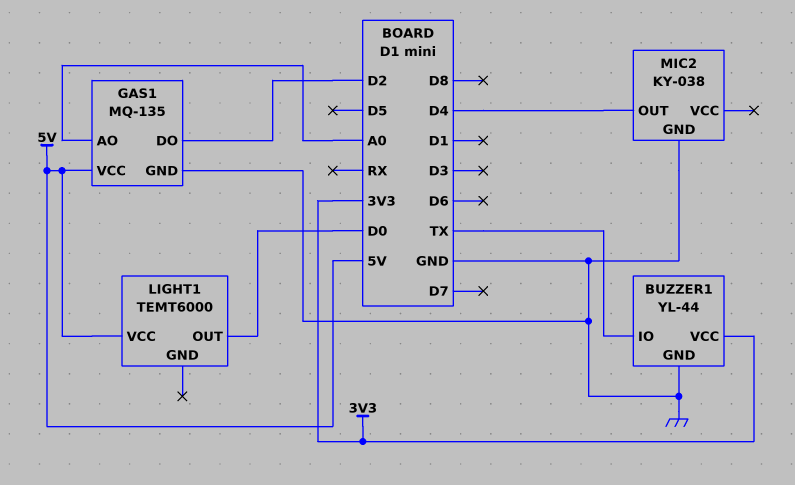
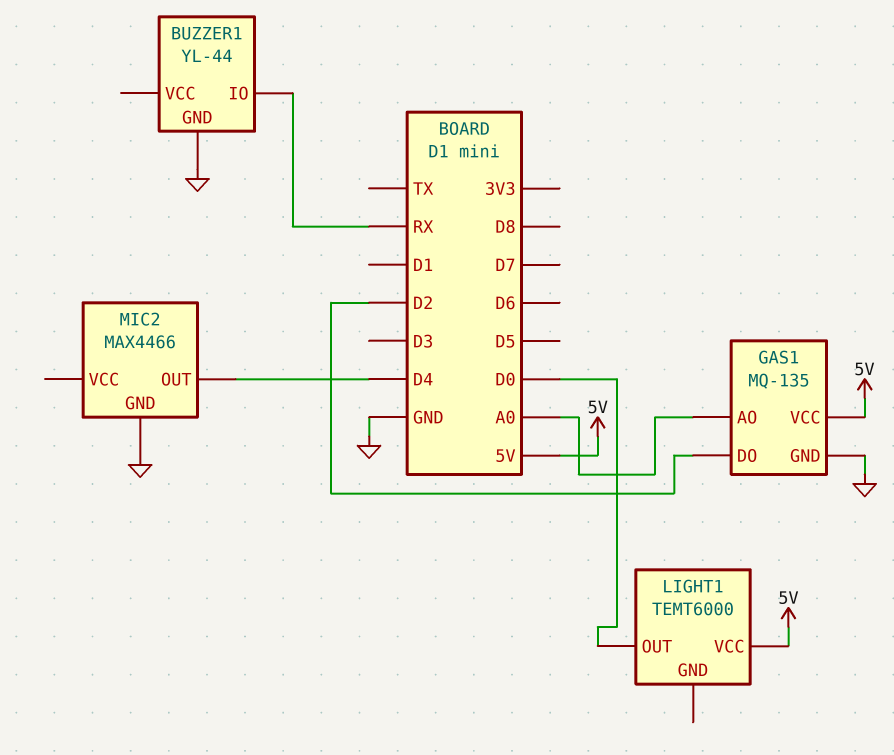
BUZZER1 pin IO: TX -> RX
BUZZER1 pin VCC: 3V3 -> none
MIC2: KY-038 -> MAX4466

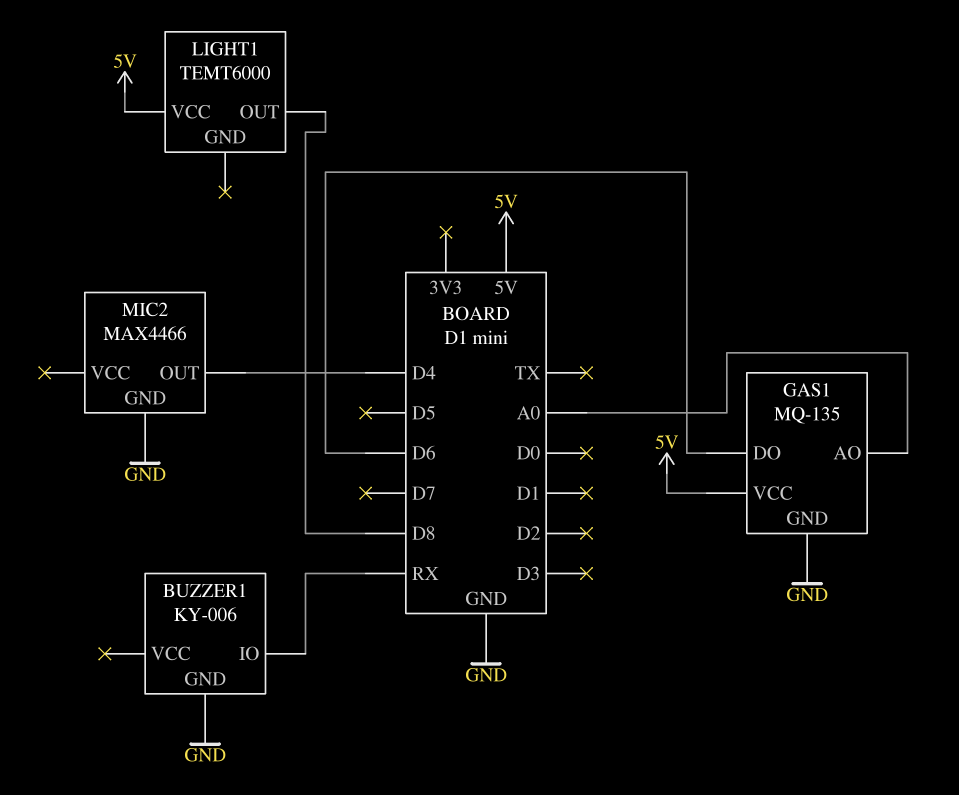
BUZZER1: YL-44 -> KY-006
GAS1 pin DO: D2 -> D6
LIGHT1 pin OUT: D0 -> D8

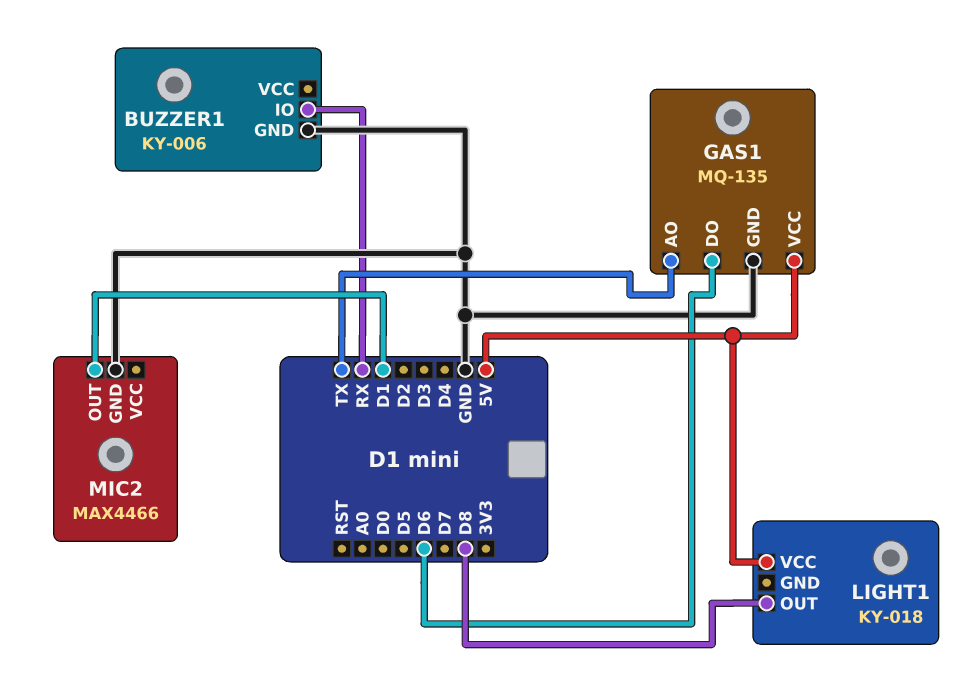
GAS1 pin AO: A0 -> TX
LIGHT1: TEMT6000 -> KY-018
MIC2 pin OUT: D4 -> D1

